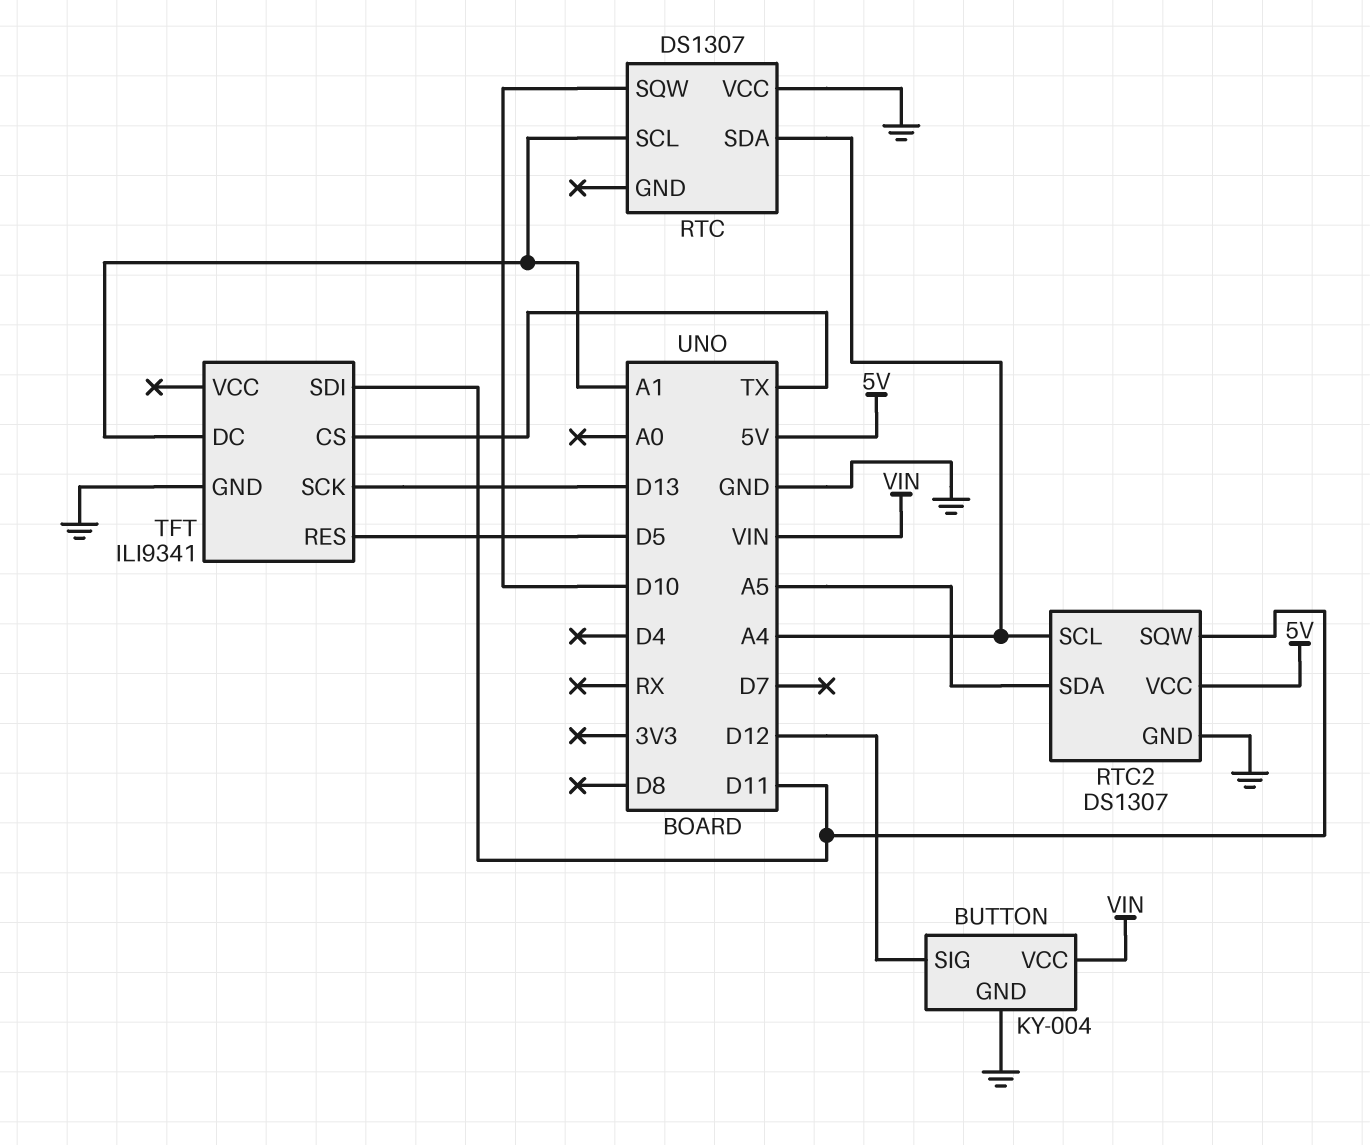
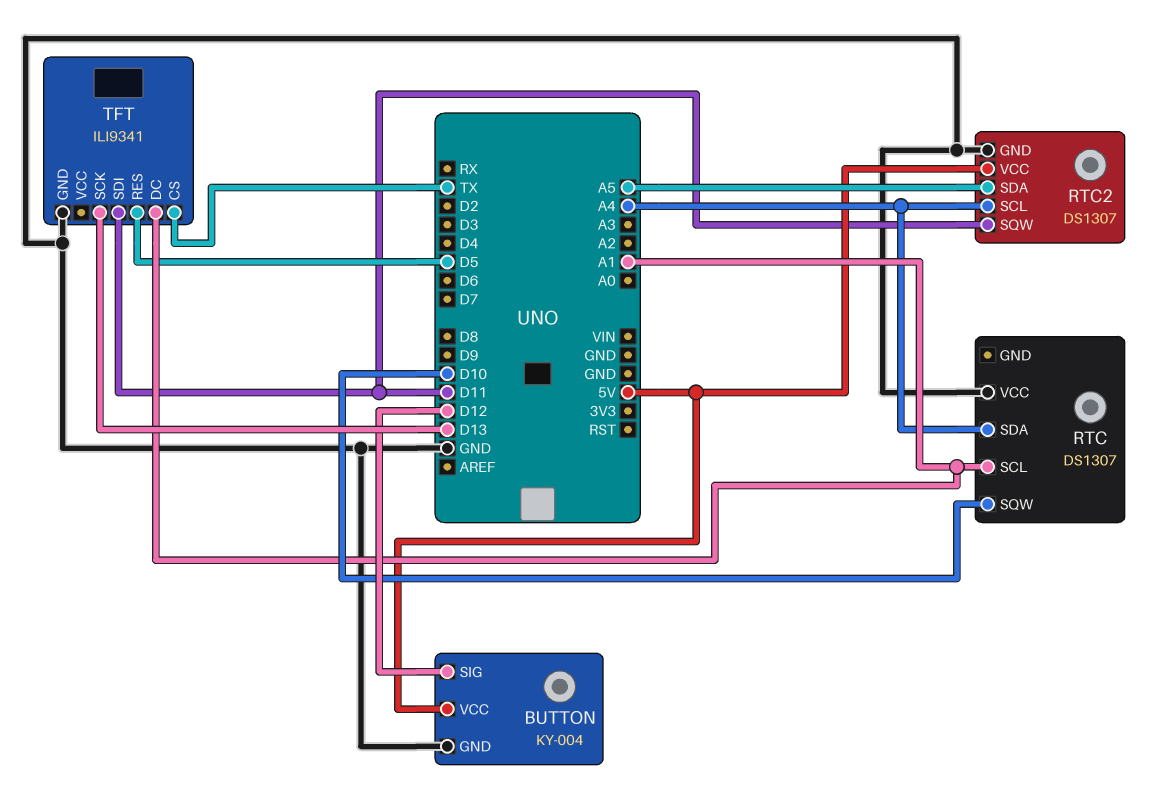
BUTTON pin VCC: VIN -> 5V

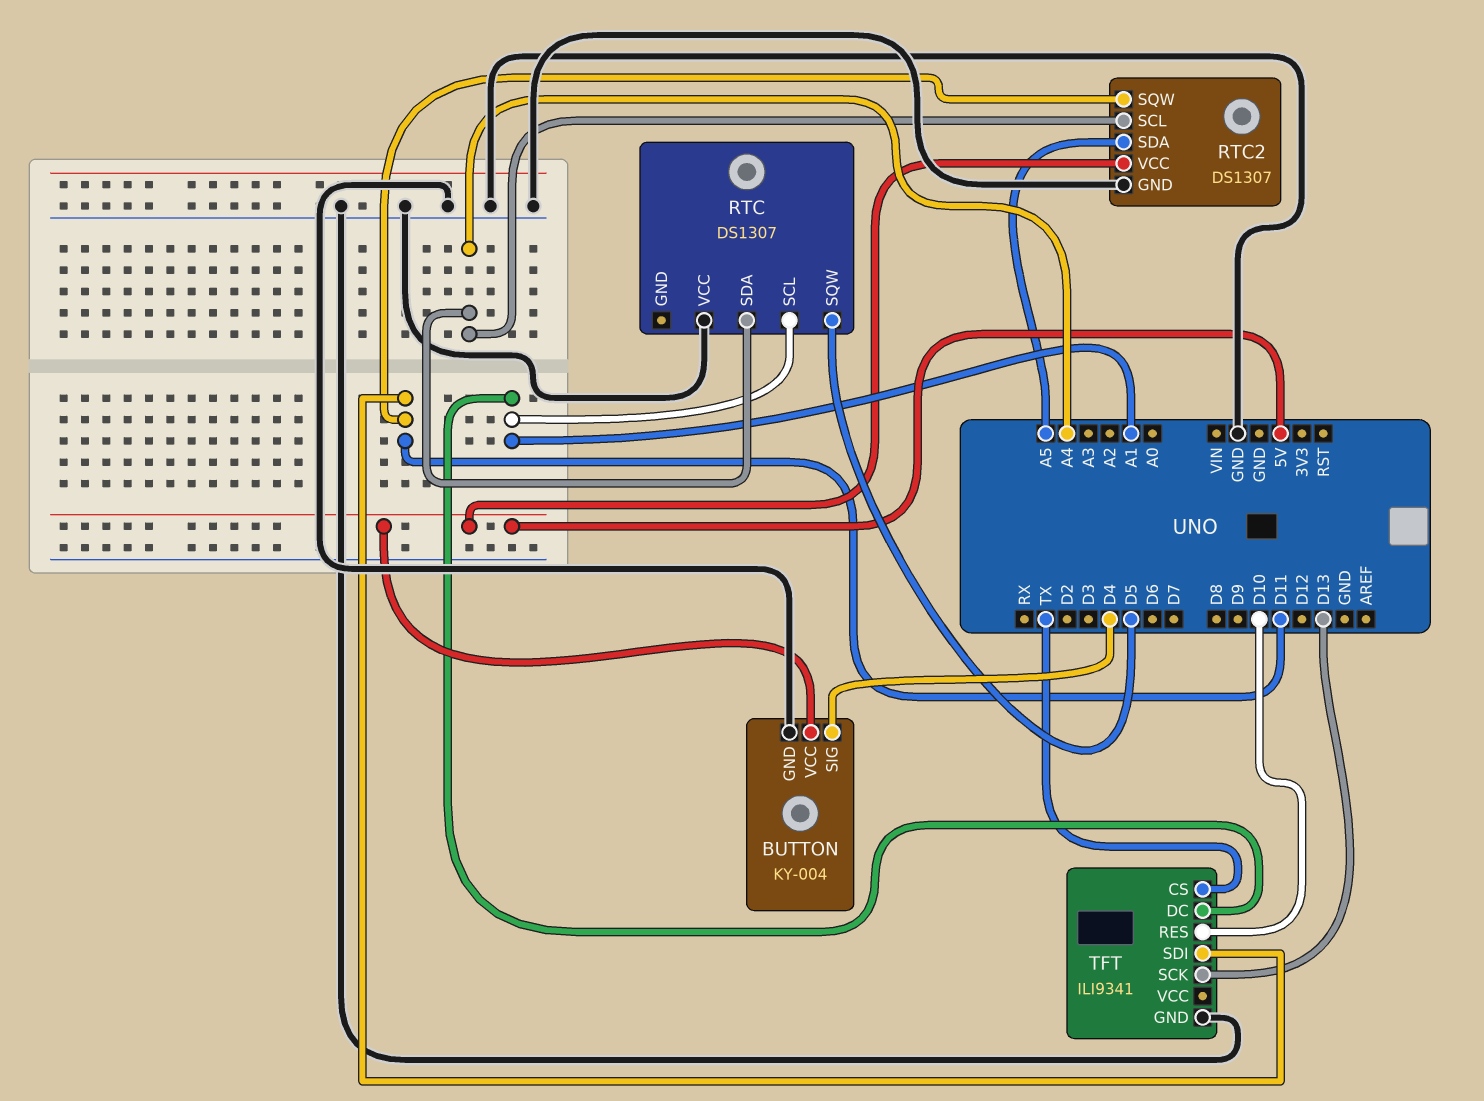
BUTTON pin SIG: D12 -> D4
RTC pin SQW: D10 -> D5
TFT pin RES: D5 -> D10

